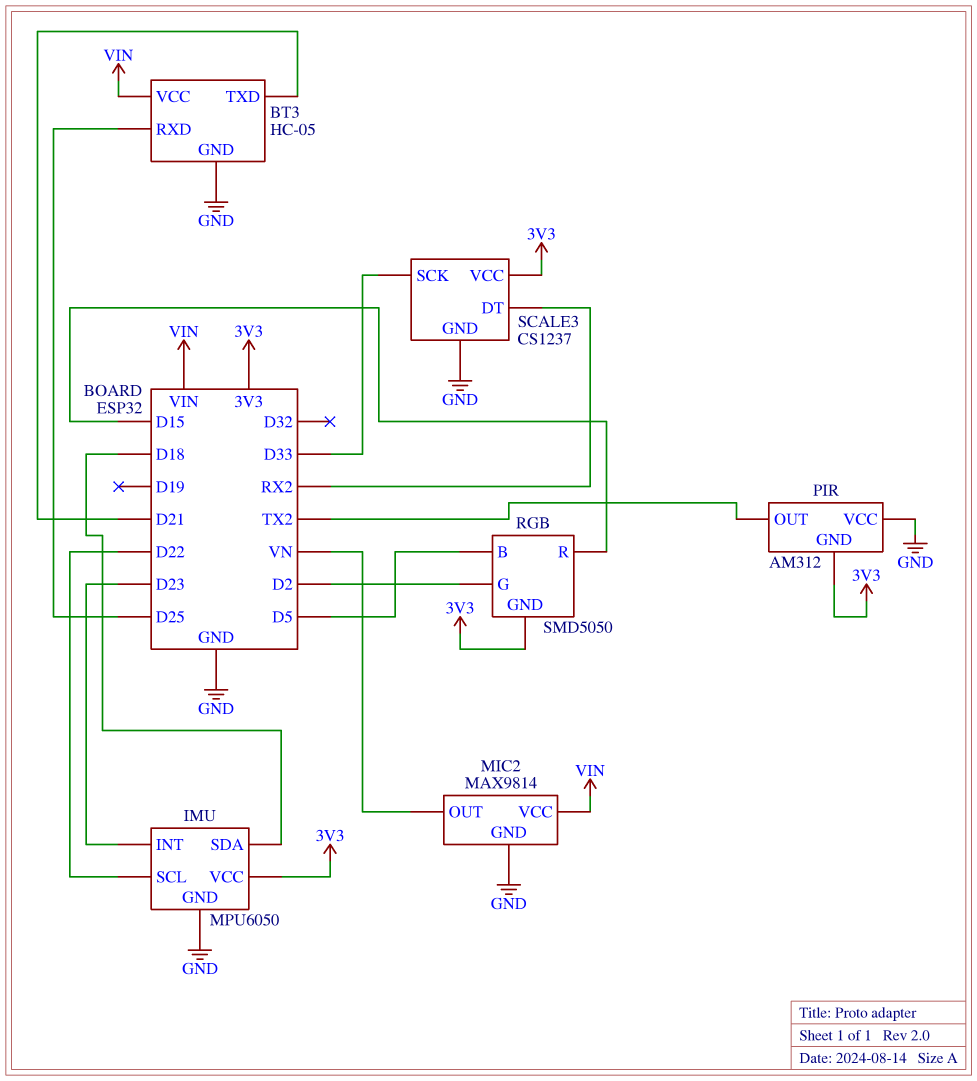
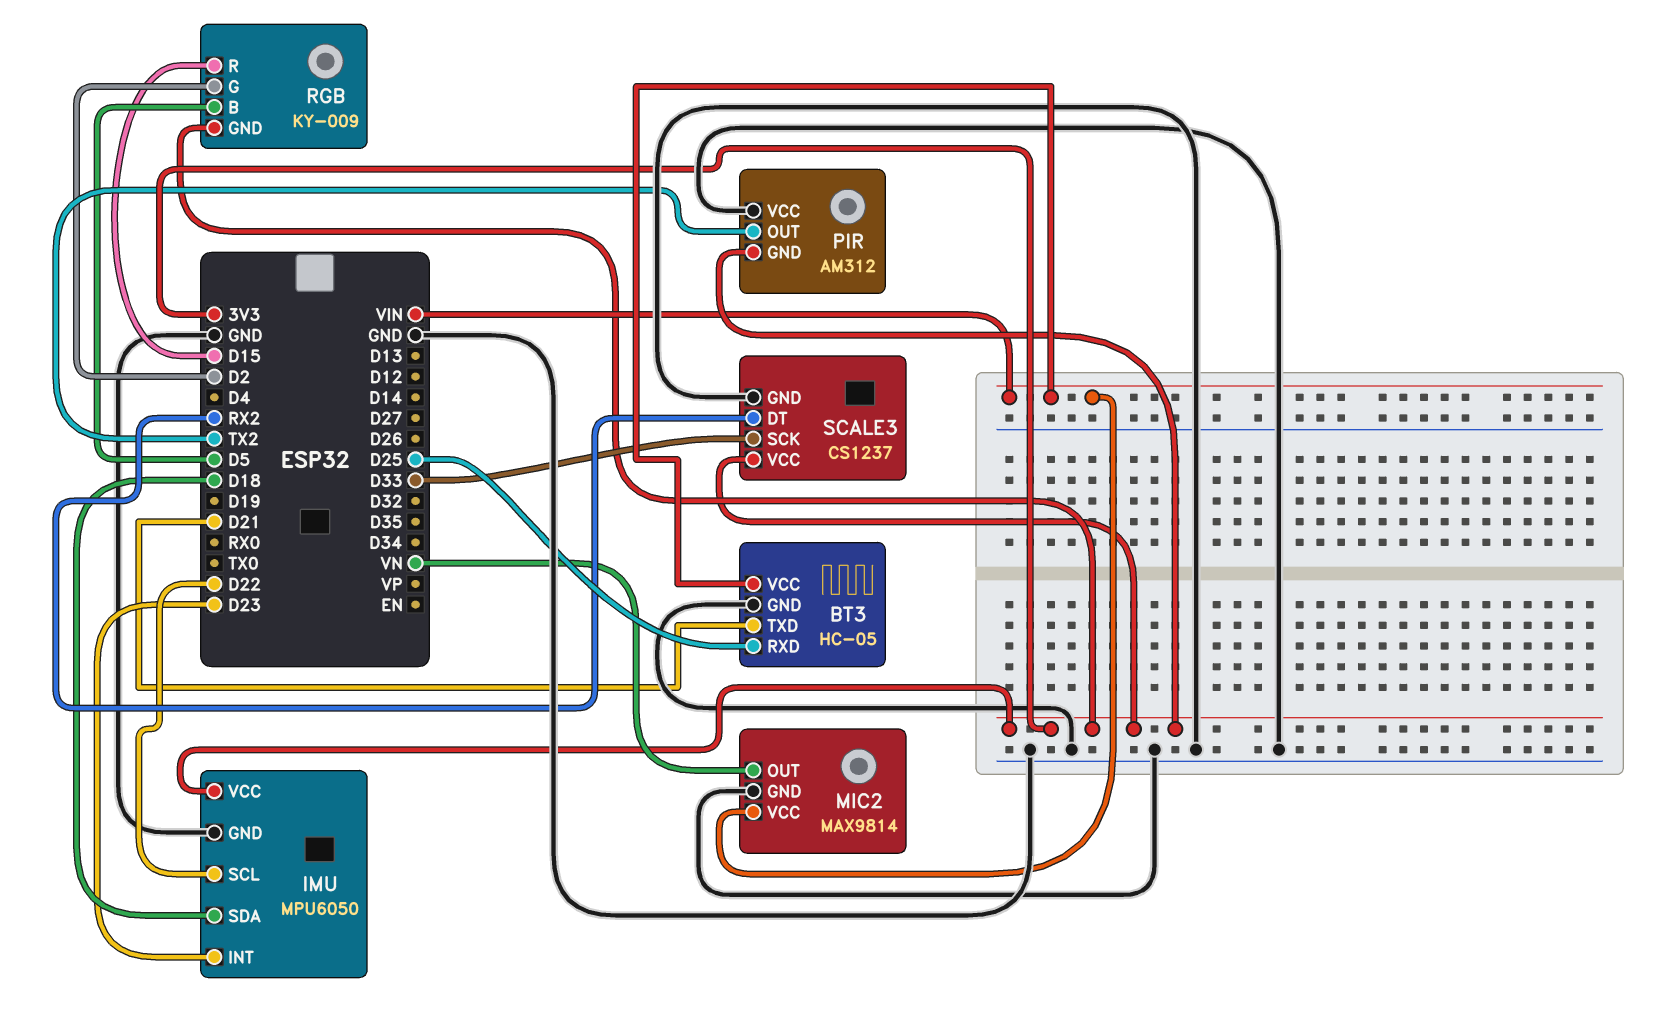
RGB: SMD5050 -> KY-009

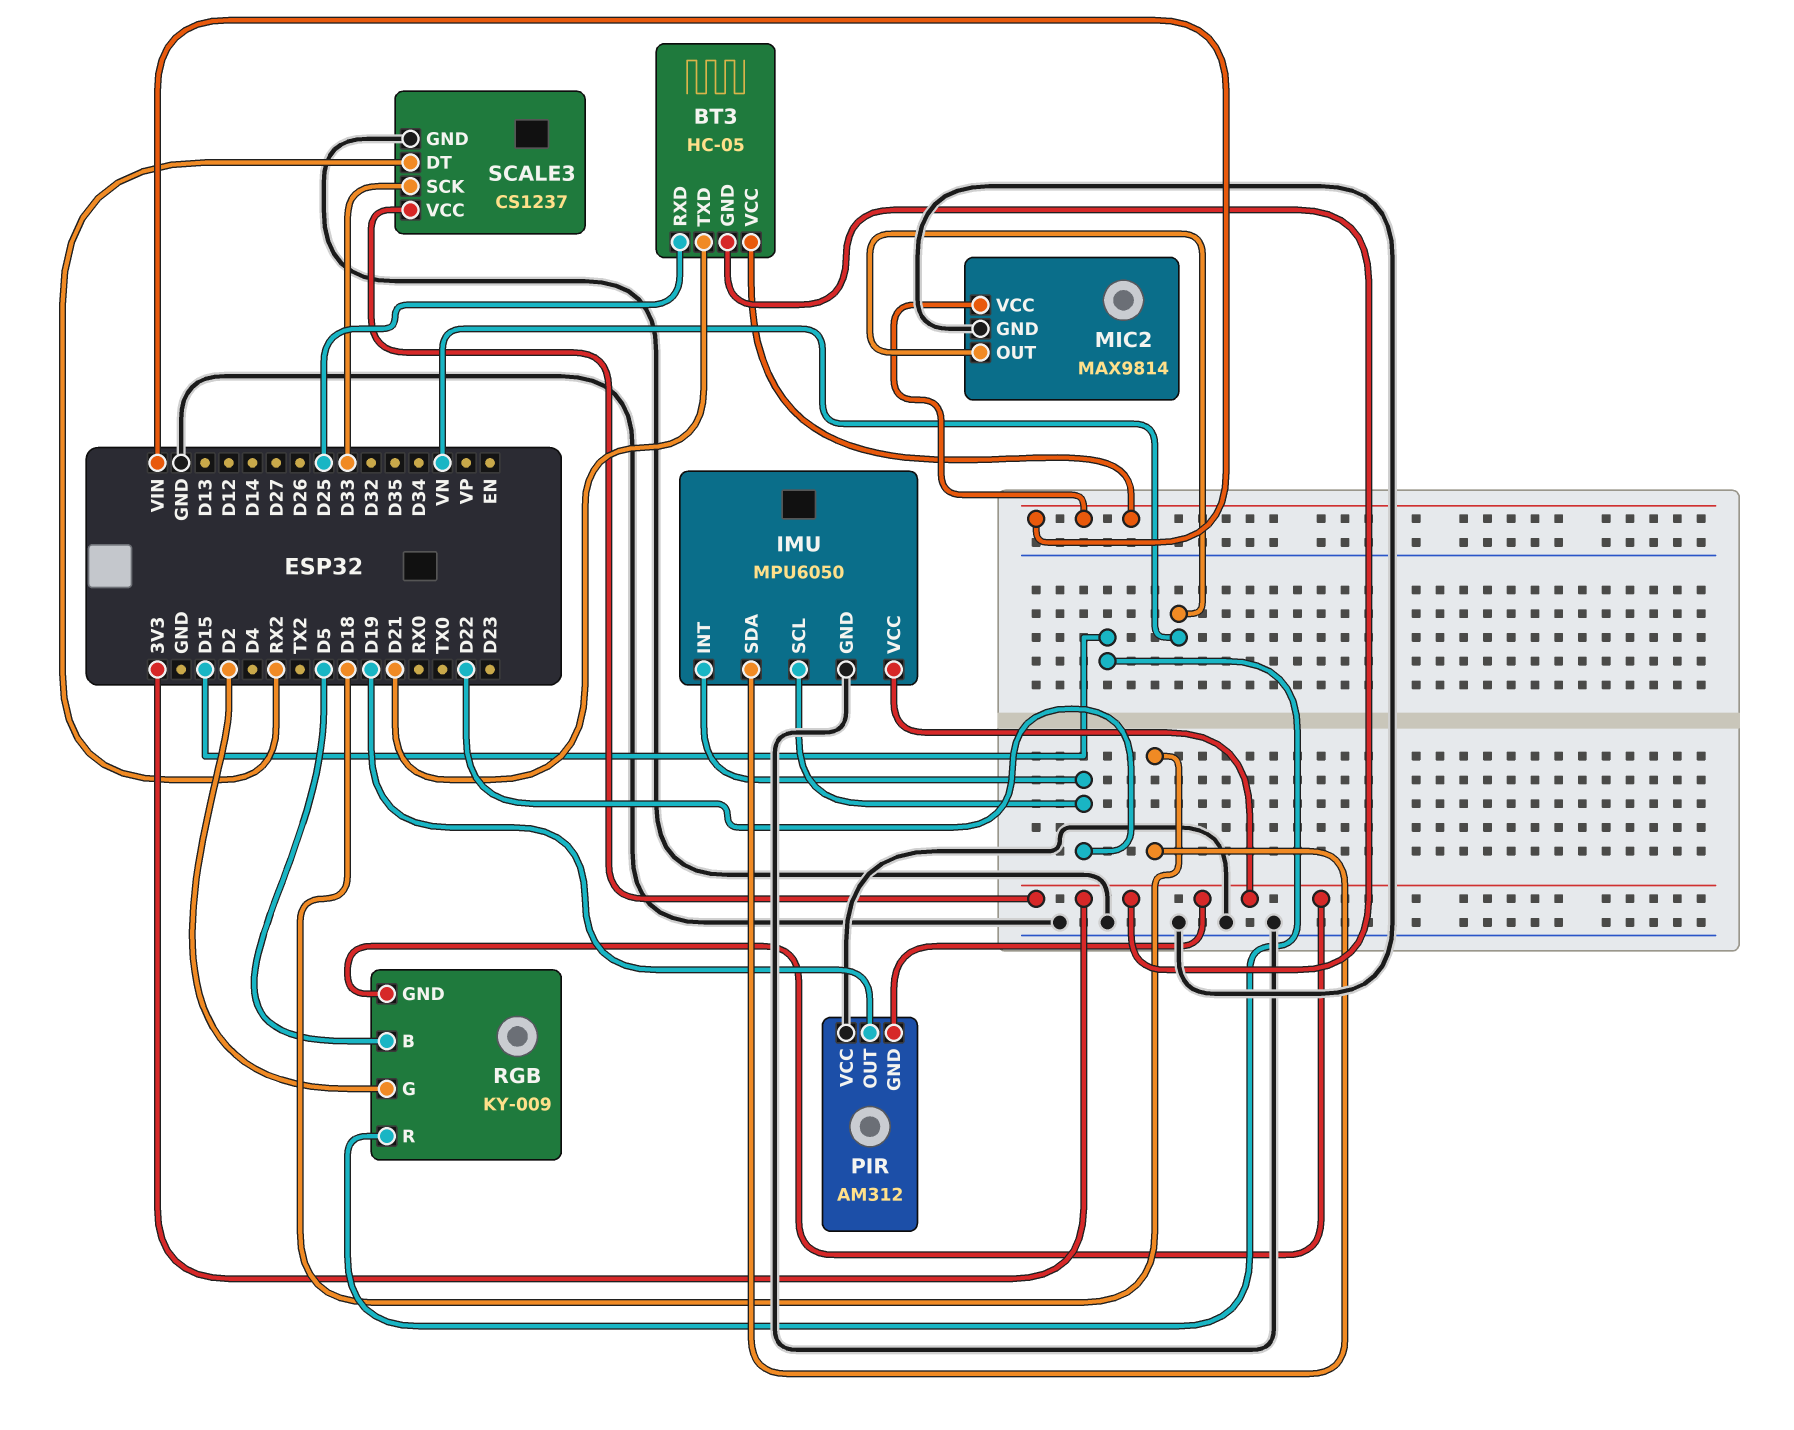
BT3 pin GND: GND -> 3V3
IMU pin INT: D23 -> D22
PIR pin OUT: TX2 -> D19

